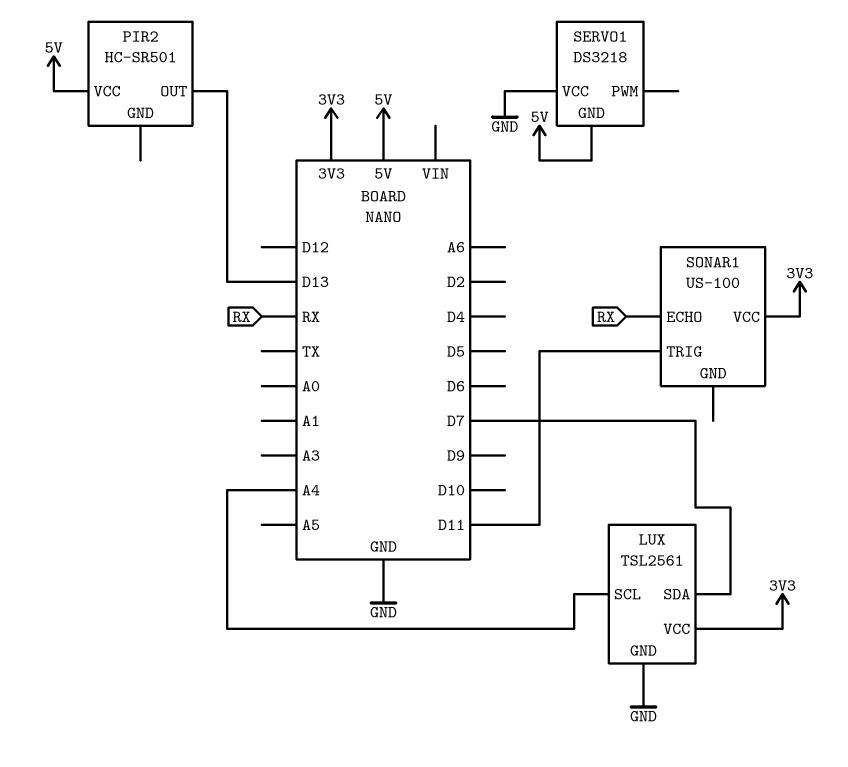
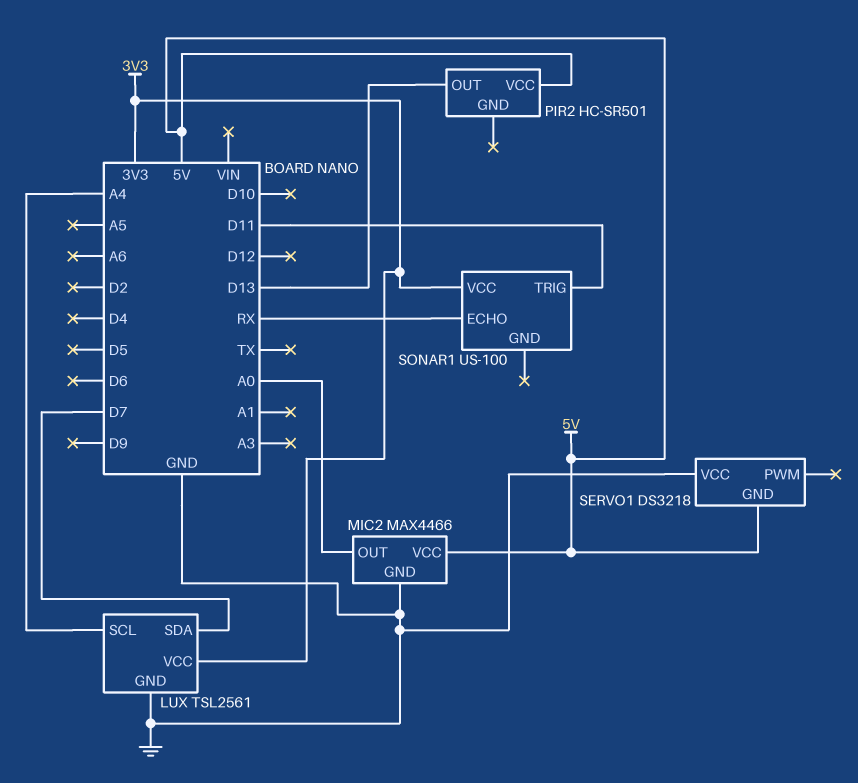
MIC2: none -> MAX4466
MIC2 pin GND: none -> GND
MIC2 pin OUT: none -> A0
MIC2 pin VCC: none -> 5V

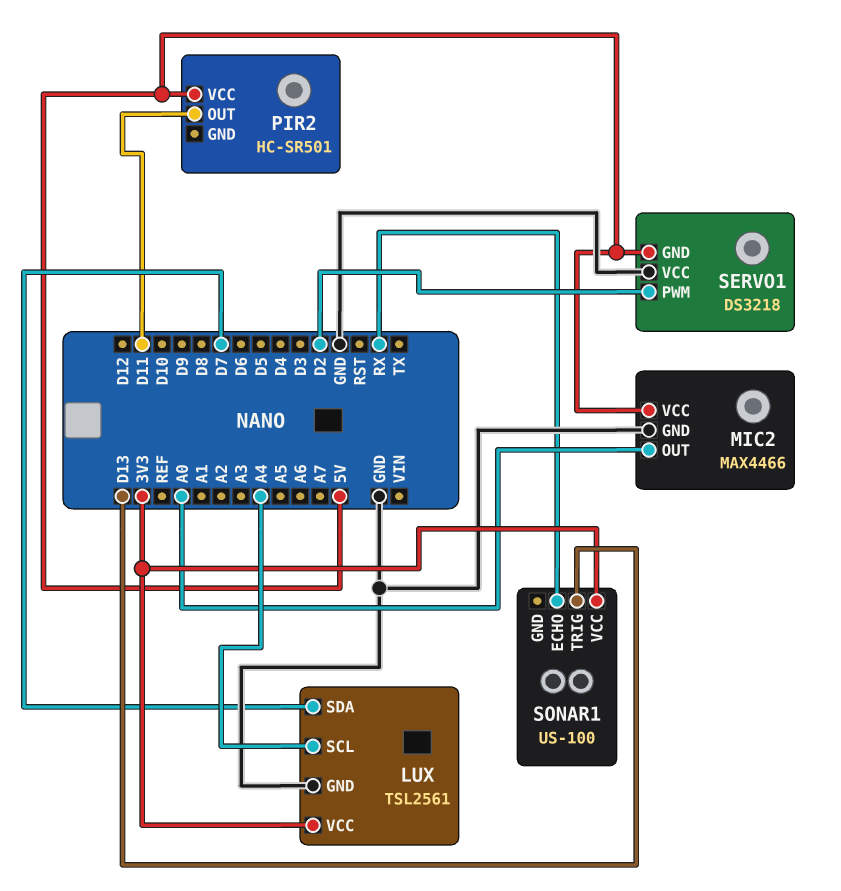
PIR2 pin OUT: D13 -> D11
SERVO1 pin PWM: none -> D2
SONAR1 pin TRIG: D11 -> D13

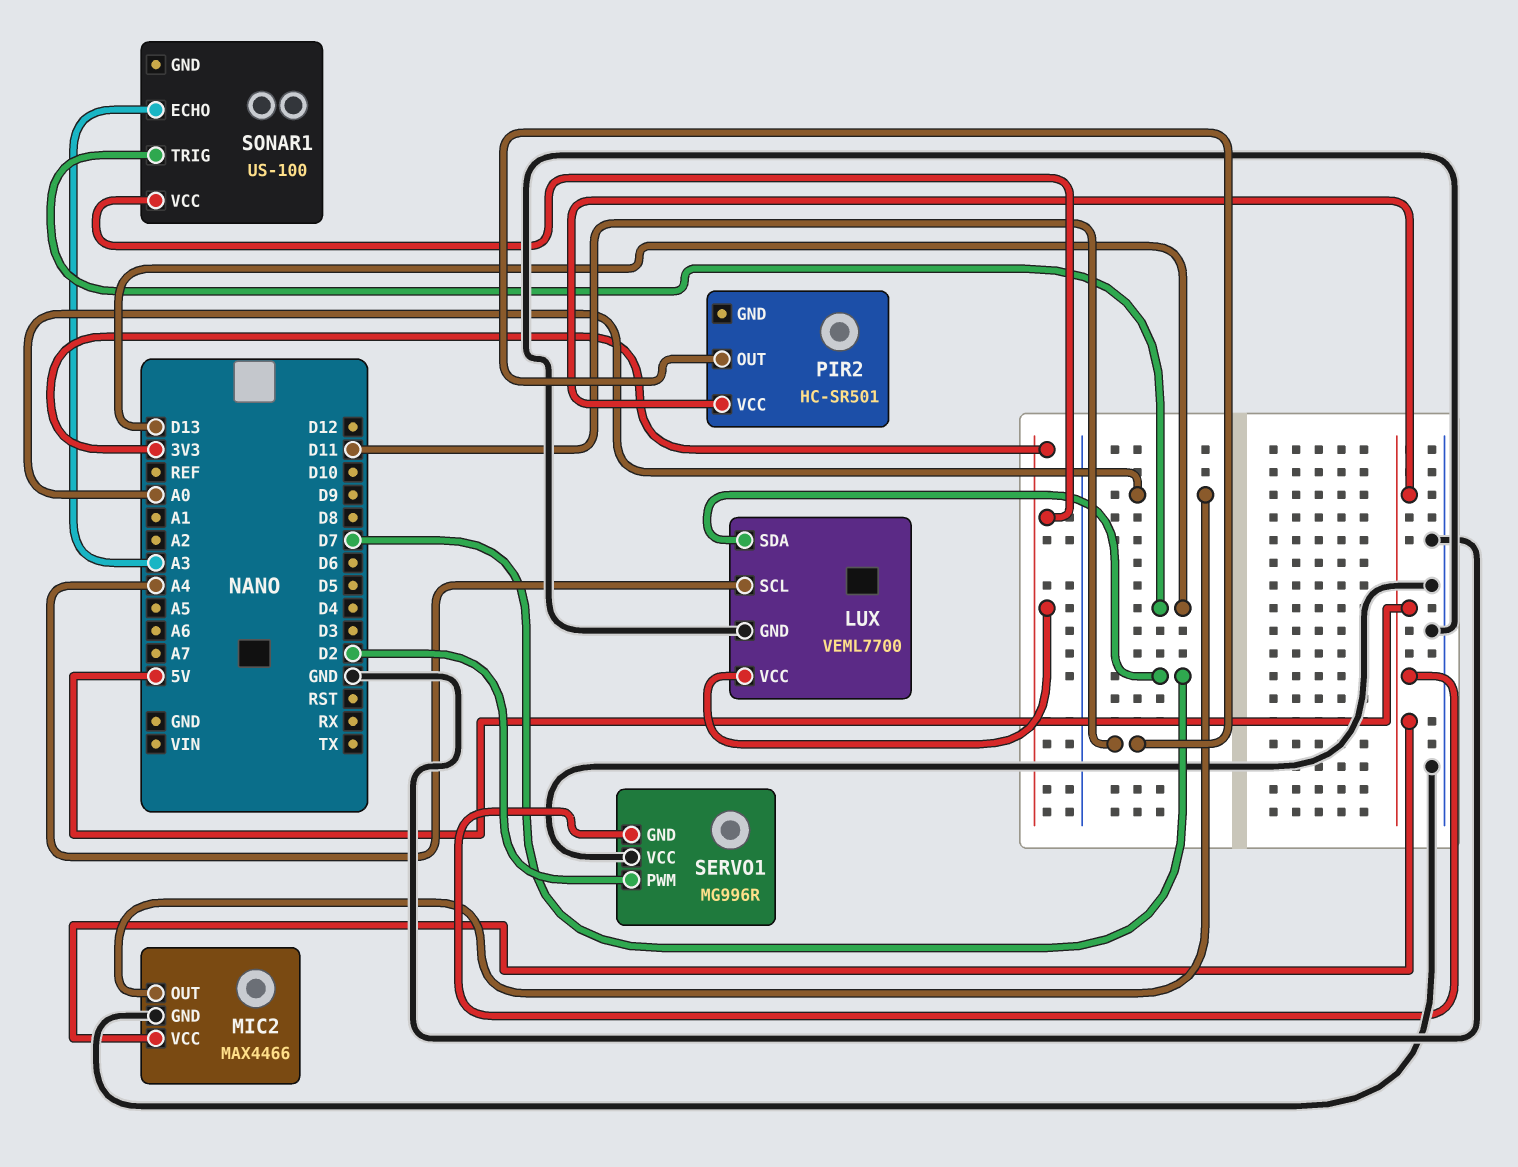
LUX: TSL2561 -> VEML7700
SERVO1: DS3218 -> MG996R
SONAR1 pin ECHO: RX -> A3

